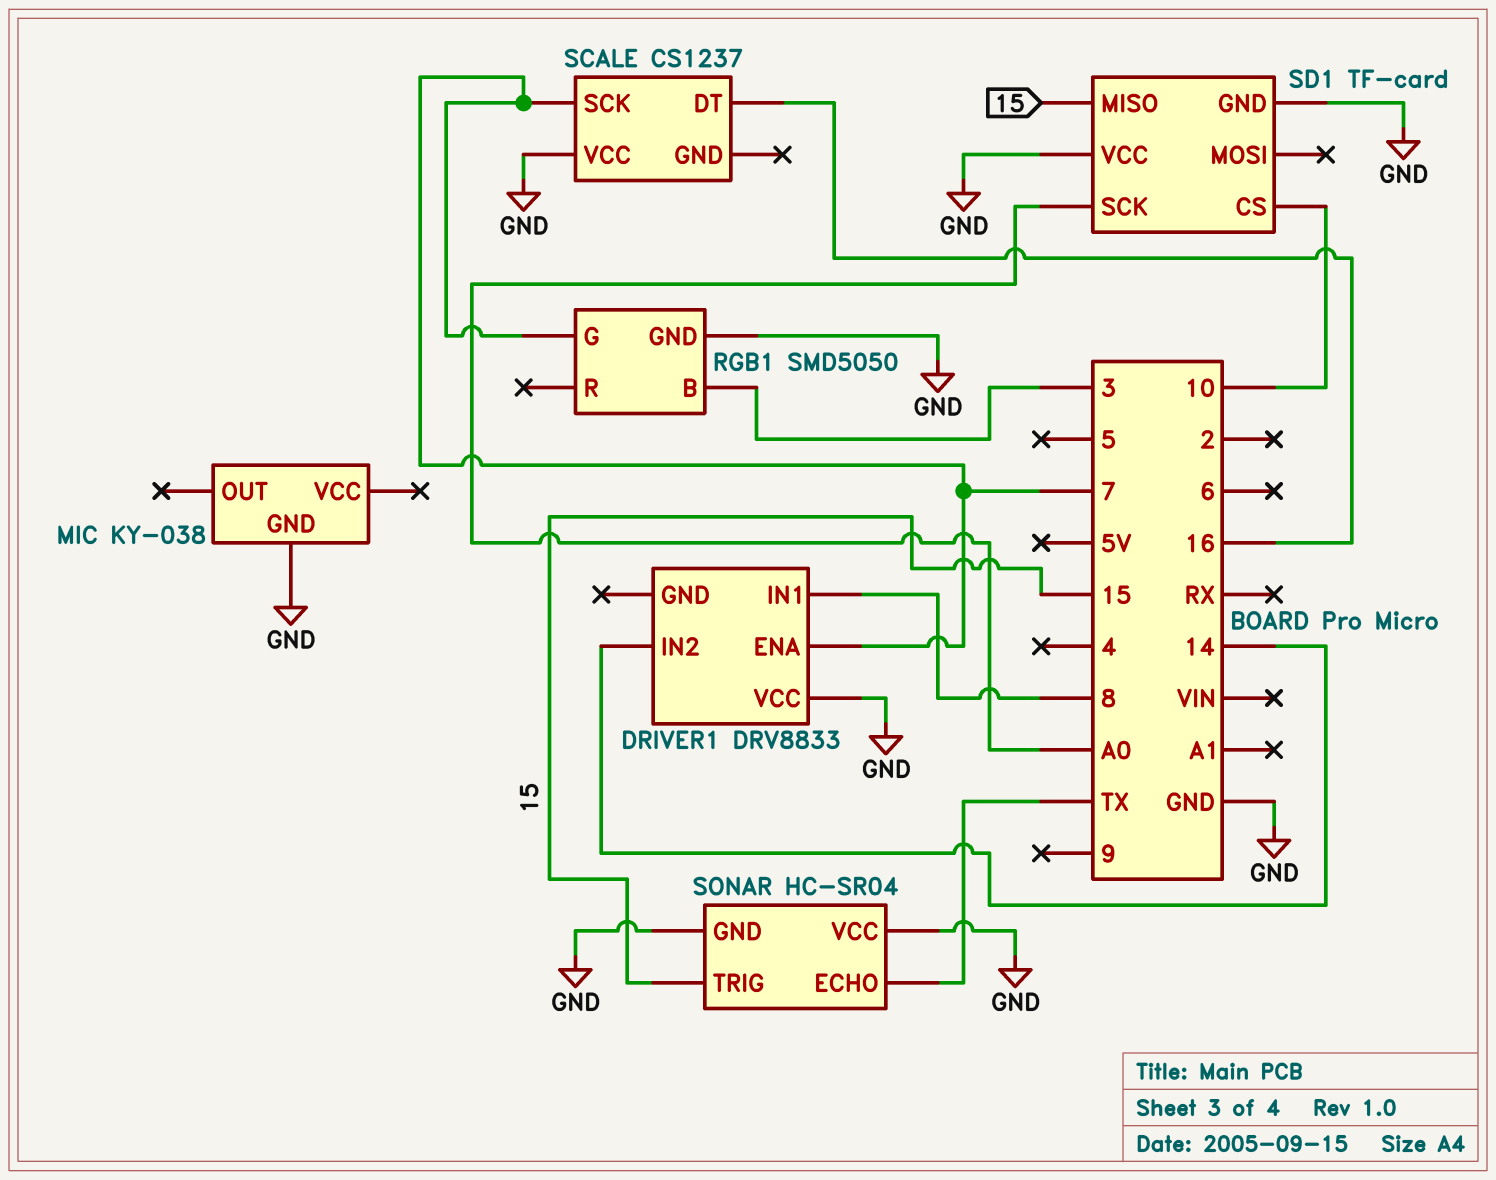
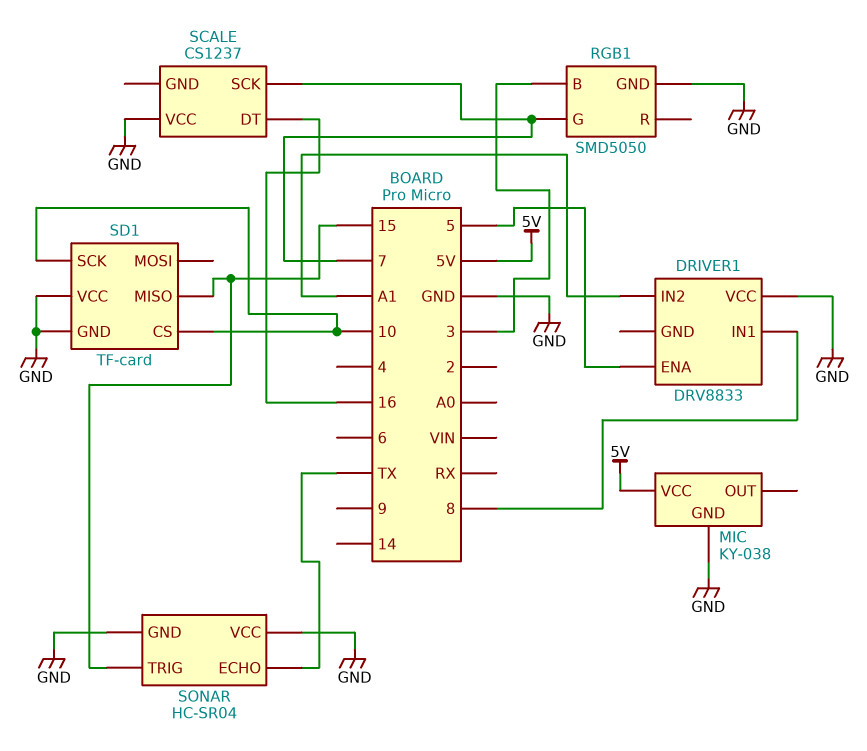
DRIVER1 pin ENA: 7 -> 5
DRIVER1 pin IN2: 14 -> A1
MIC pin VCC: none -> 5V
SD1 pin SCK: A0 -> 10

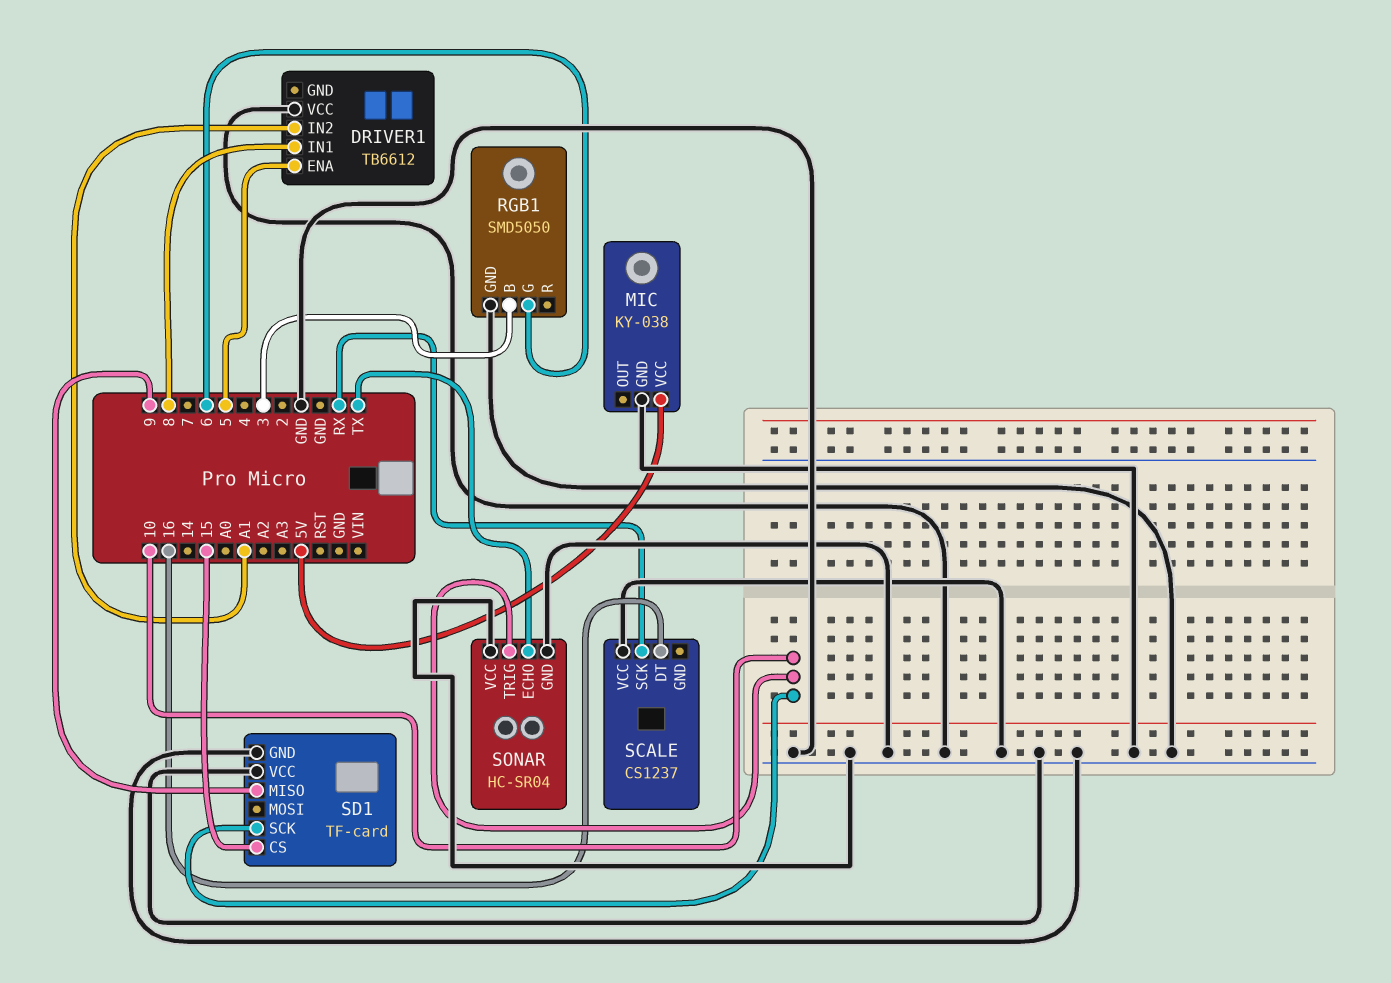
DRIVER1: DRV8833 -> TB6612
RGB1 pin G: 7 -> 6
SCALE pin SCK: 7 -> RX
SD1 pin CS: 10 -> 15
SD1 pin MISO: 15 -> 9
SONAR pin TRIG: 15 -> 10

